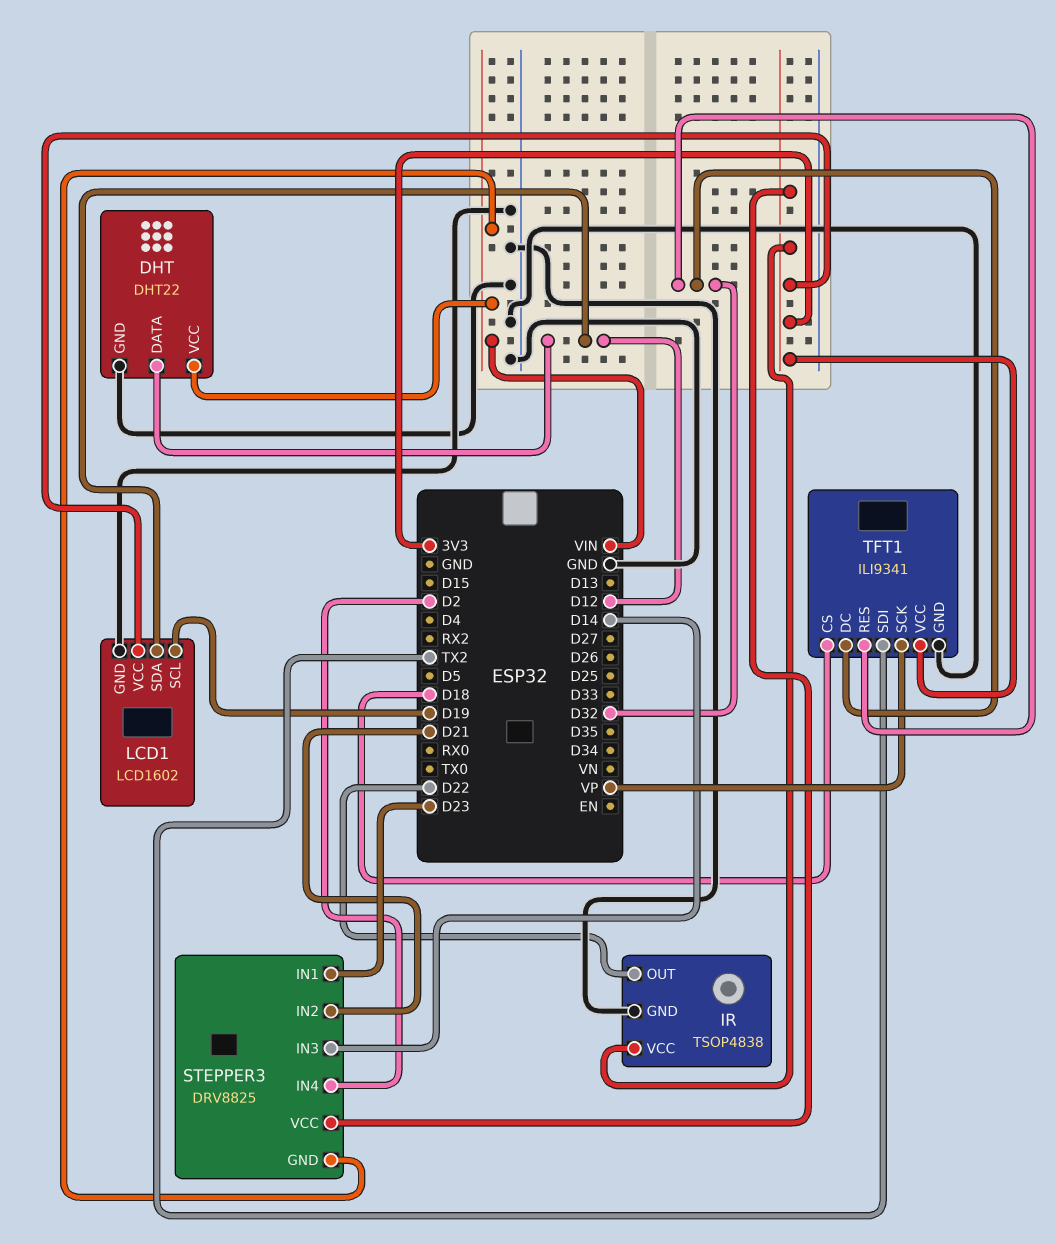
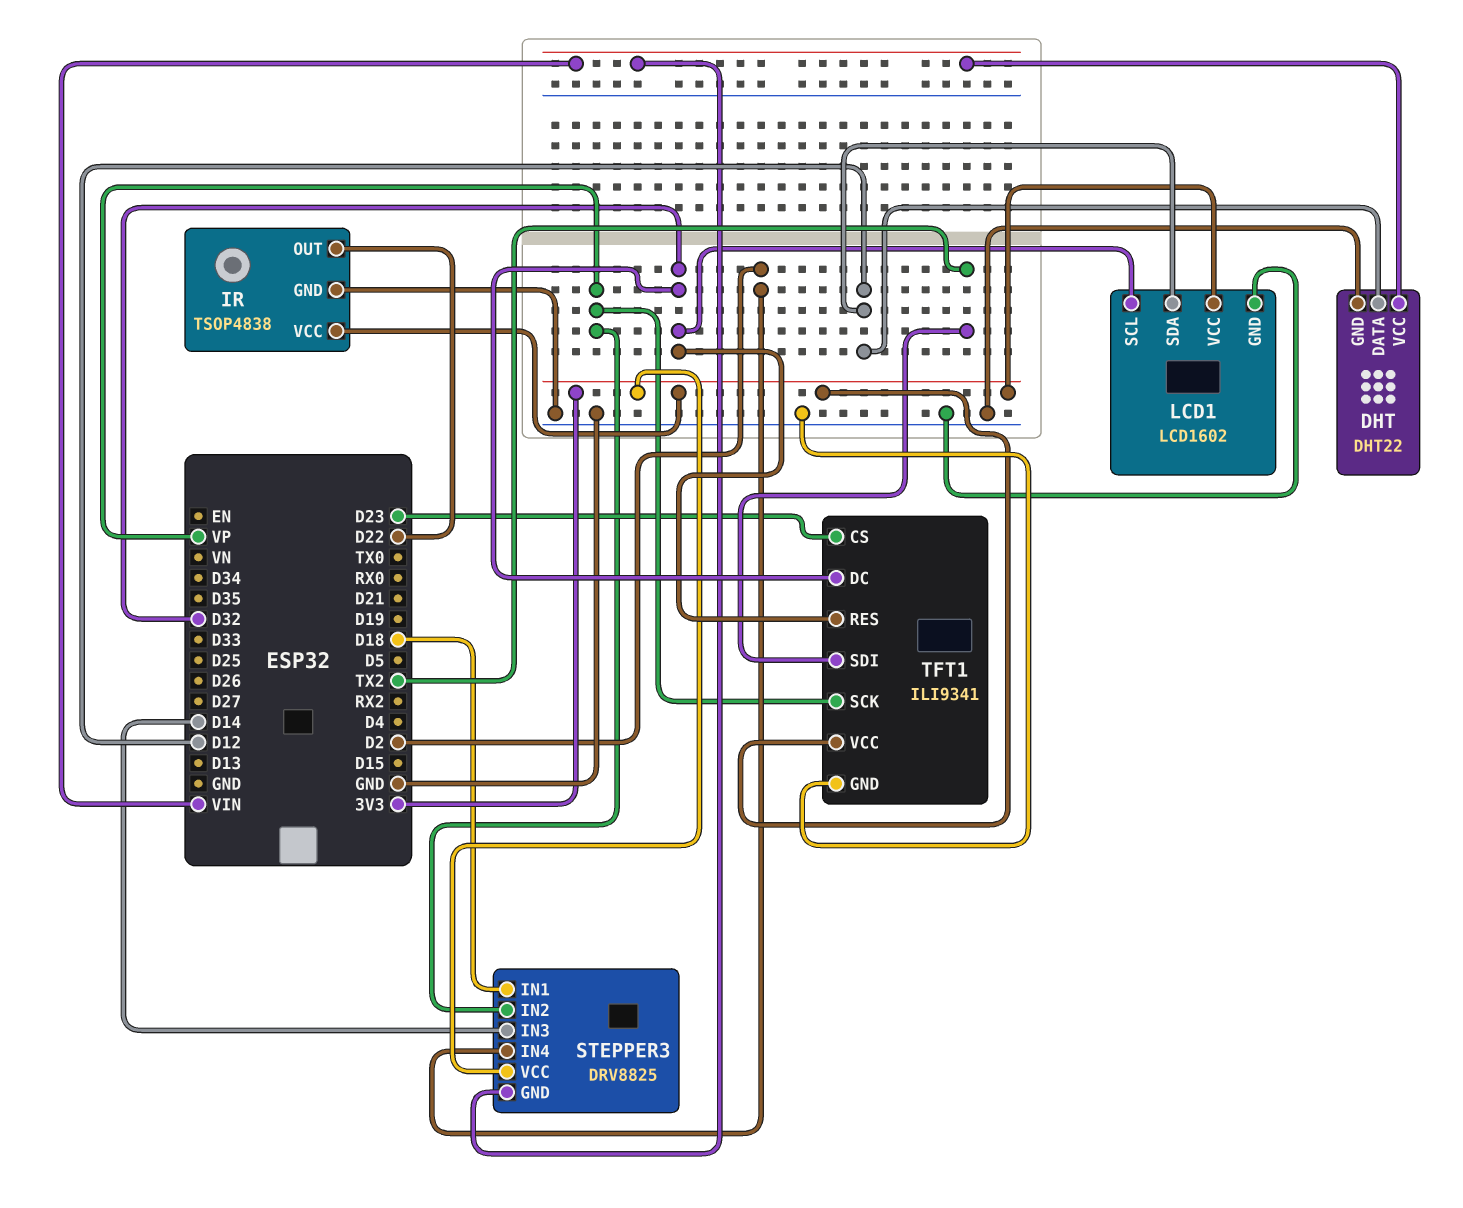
LCD1 pin SCL: D19 -> D32
STEPPER3 pin IN1: D23 -> D18
STEPPER3 pin IN2: D21 -> VP
TFT1 pin CS: D18 -> D23

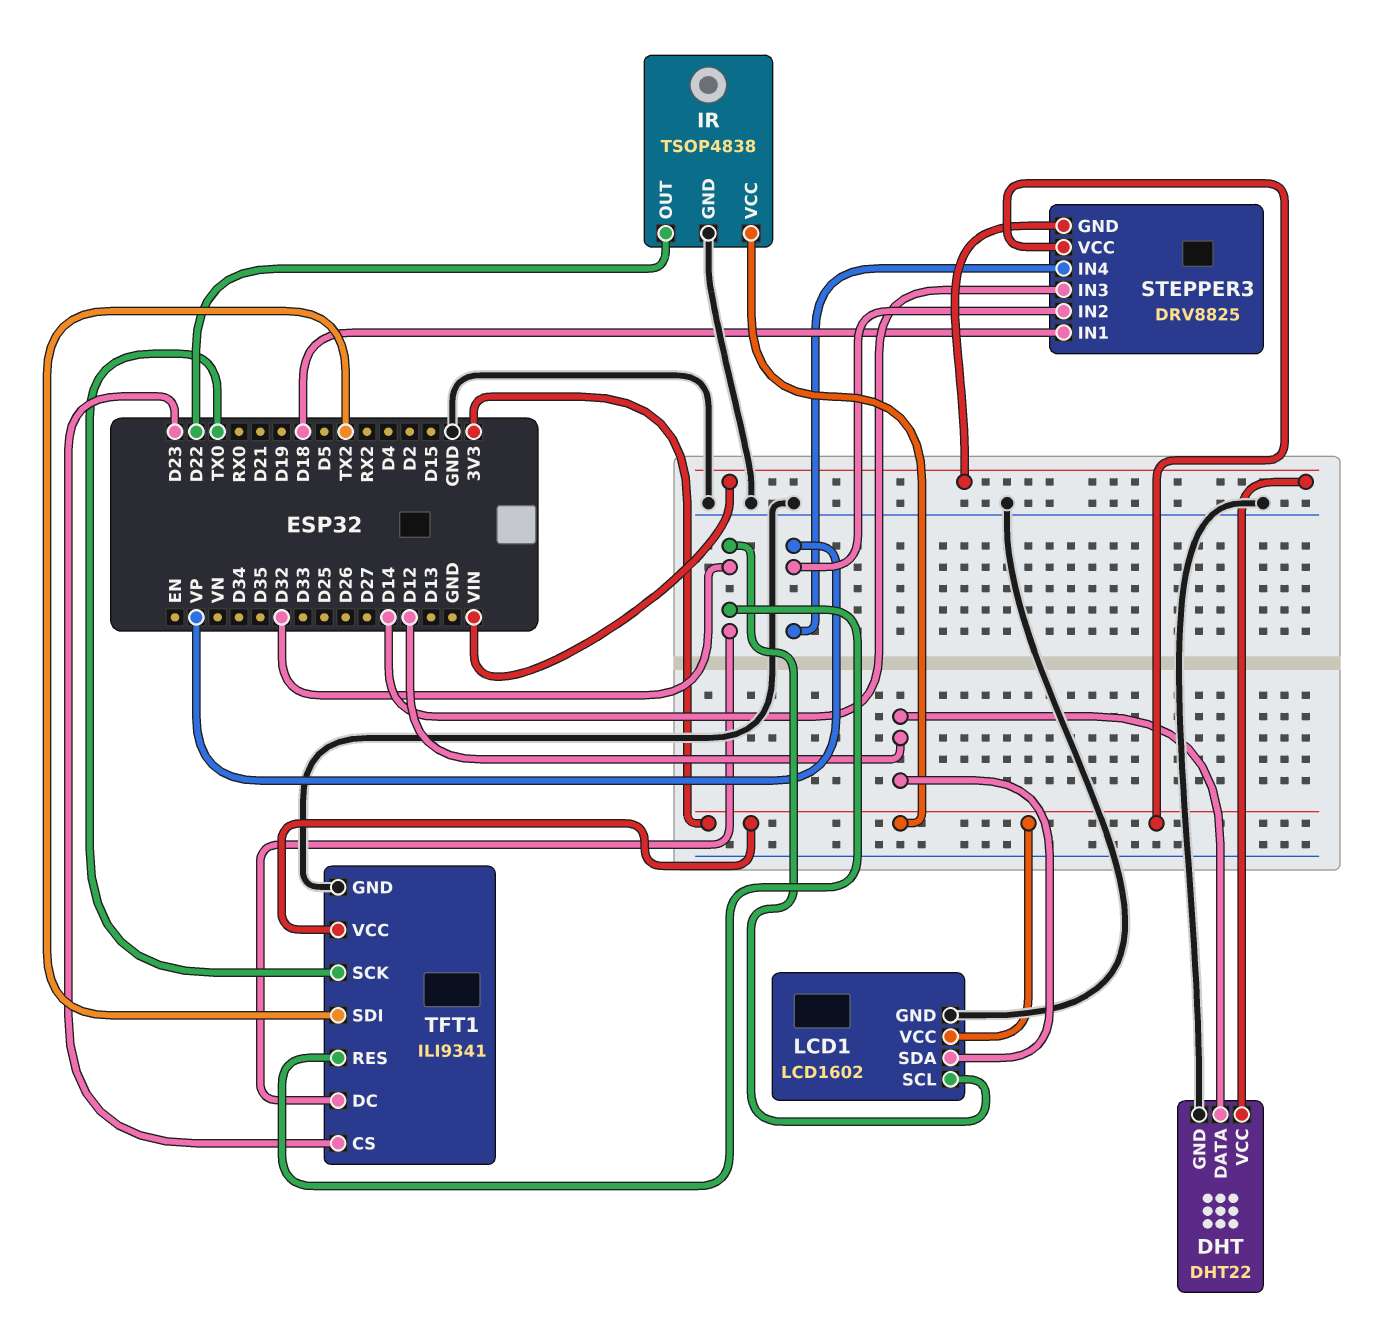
STEPPER3 pin IN4: D2 -> VP
TFT1 pin SCK: VP -> TX0

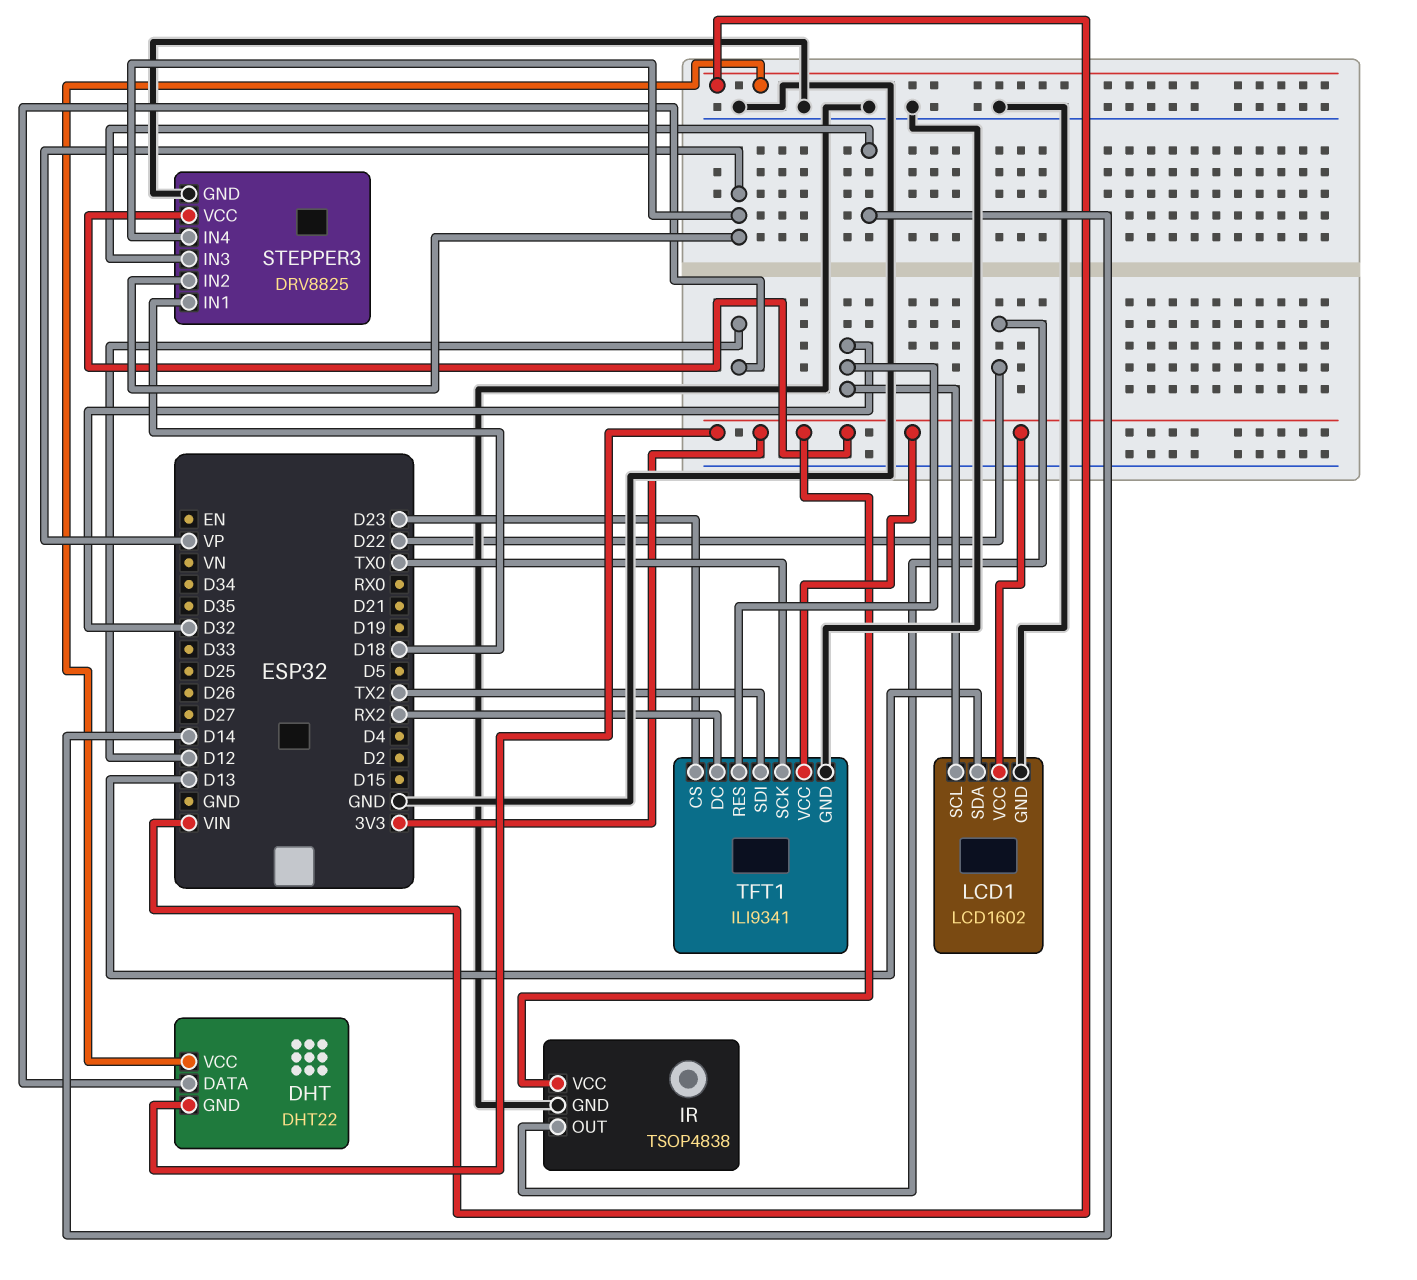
DHT pin GND: GND -> 3V3
LCD1 pin SDA: D12 -> D13
STEPPER3 pin GND: VIN -> GND
TFT1 pin DC: D32 -> RX2

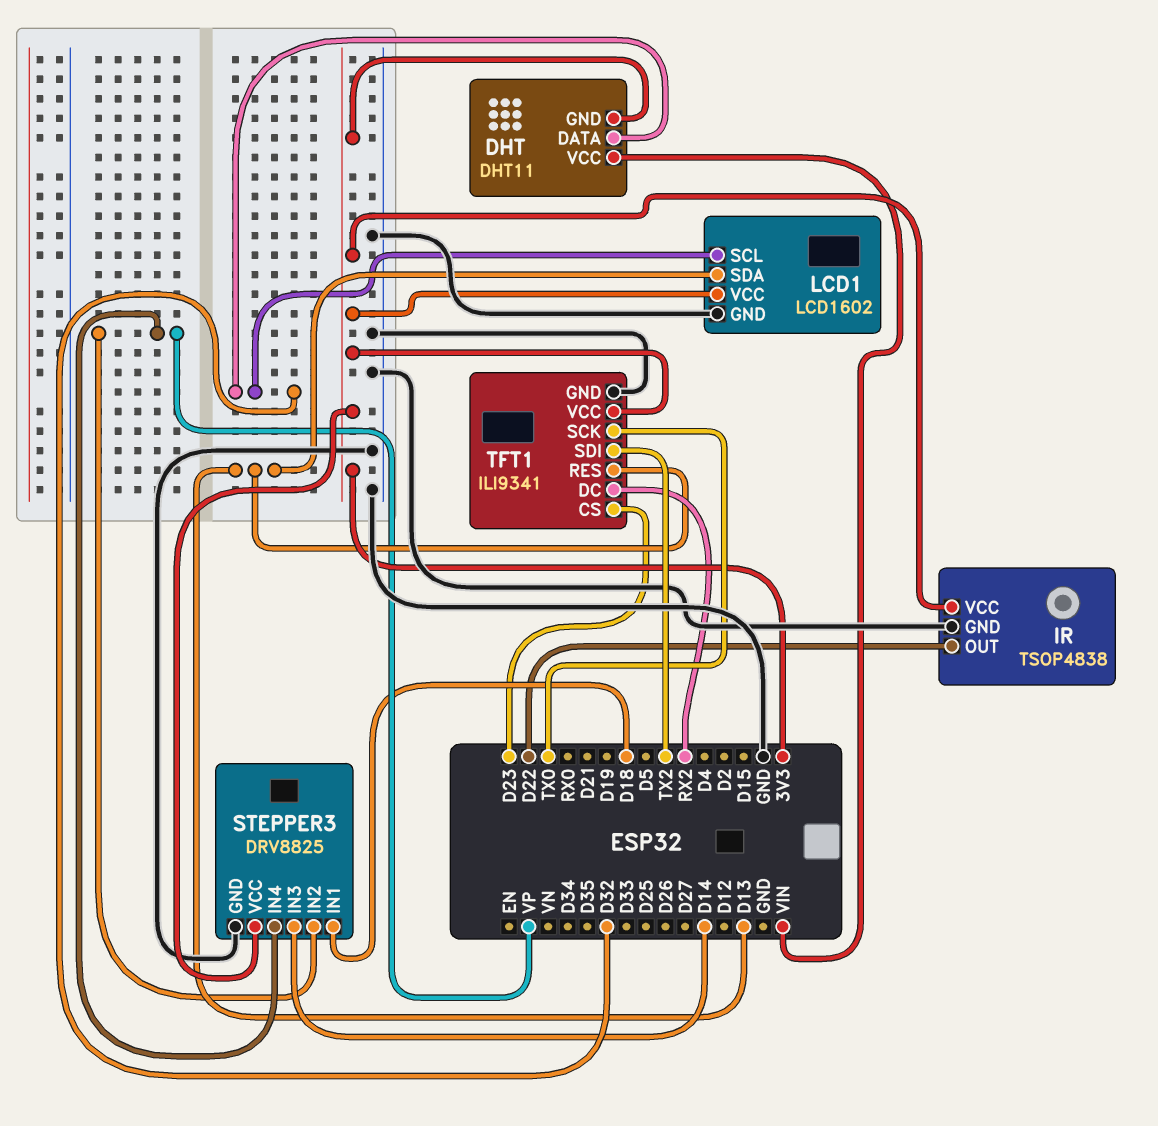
DHT: DHT22 -> DHT11
DHT pin DATA: D12 -> D32
TFT1 pin RES: D32 -> D13

